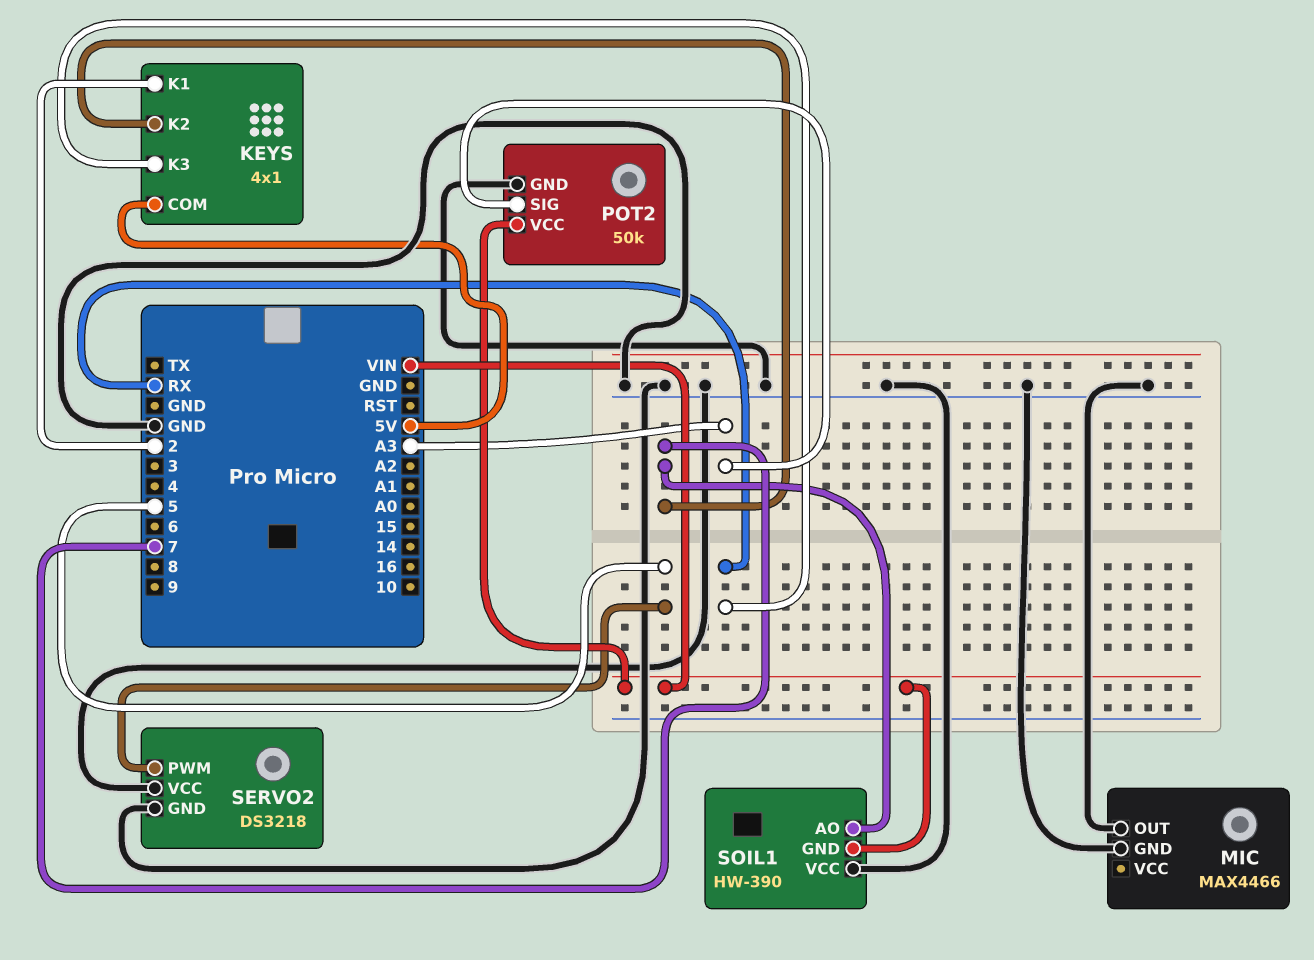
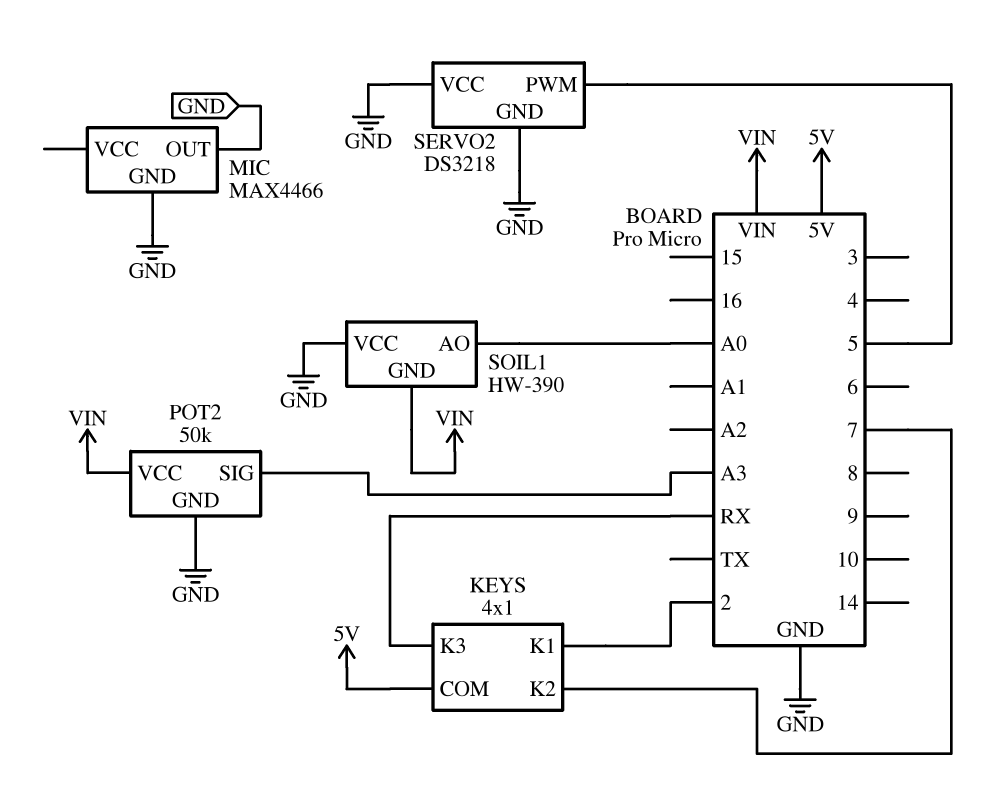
SOIL1 pin AO: 7 -> A0

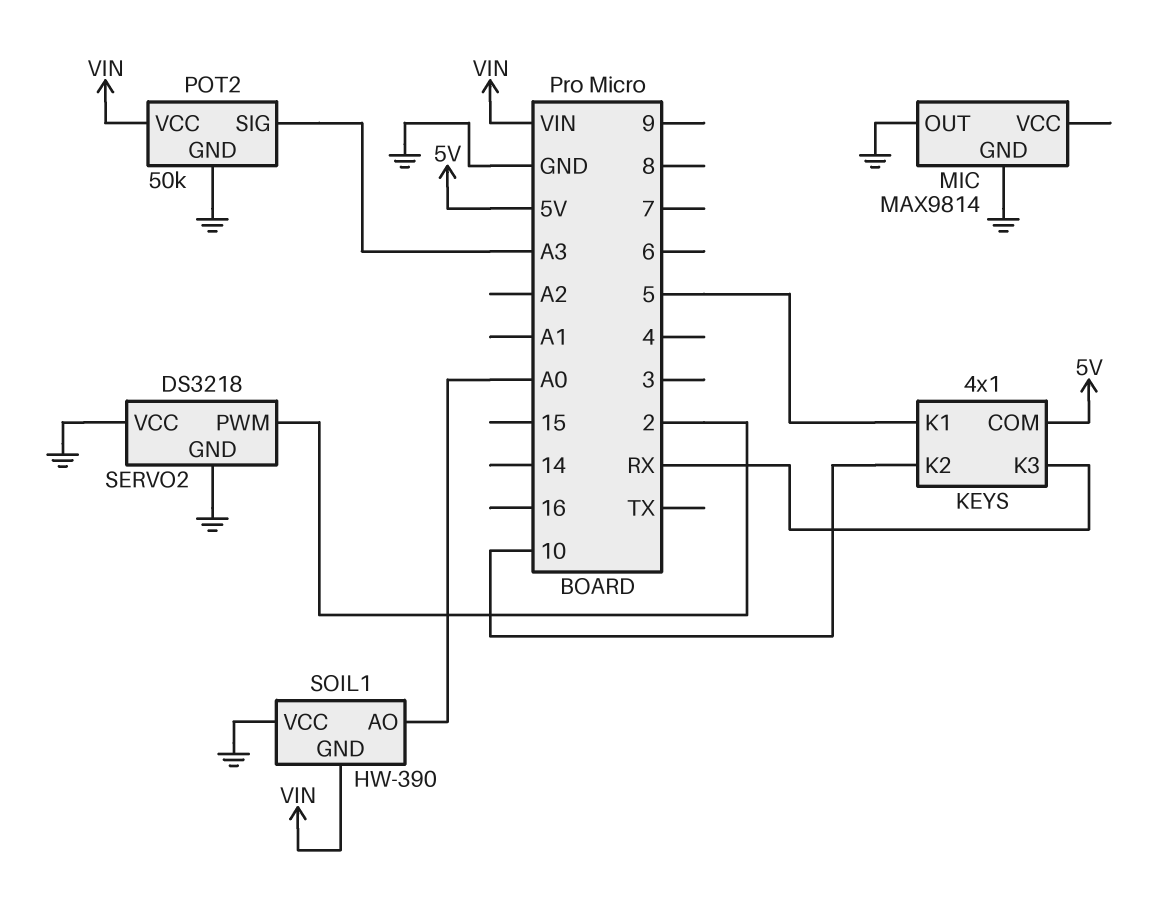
KEYS pin K1: 2 -> 5
KEYS pin K2: 7 -> 10
MIC: MAX4466 -> MAX9814
SERVO2 pin PWM: 5 -> 2

